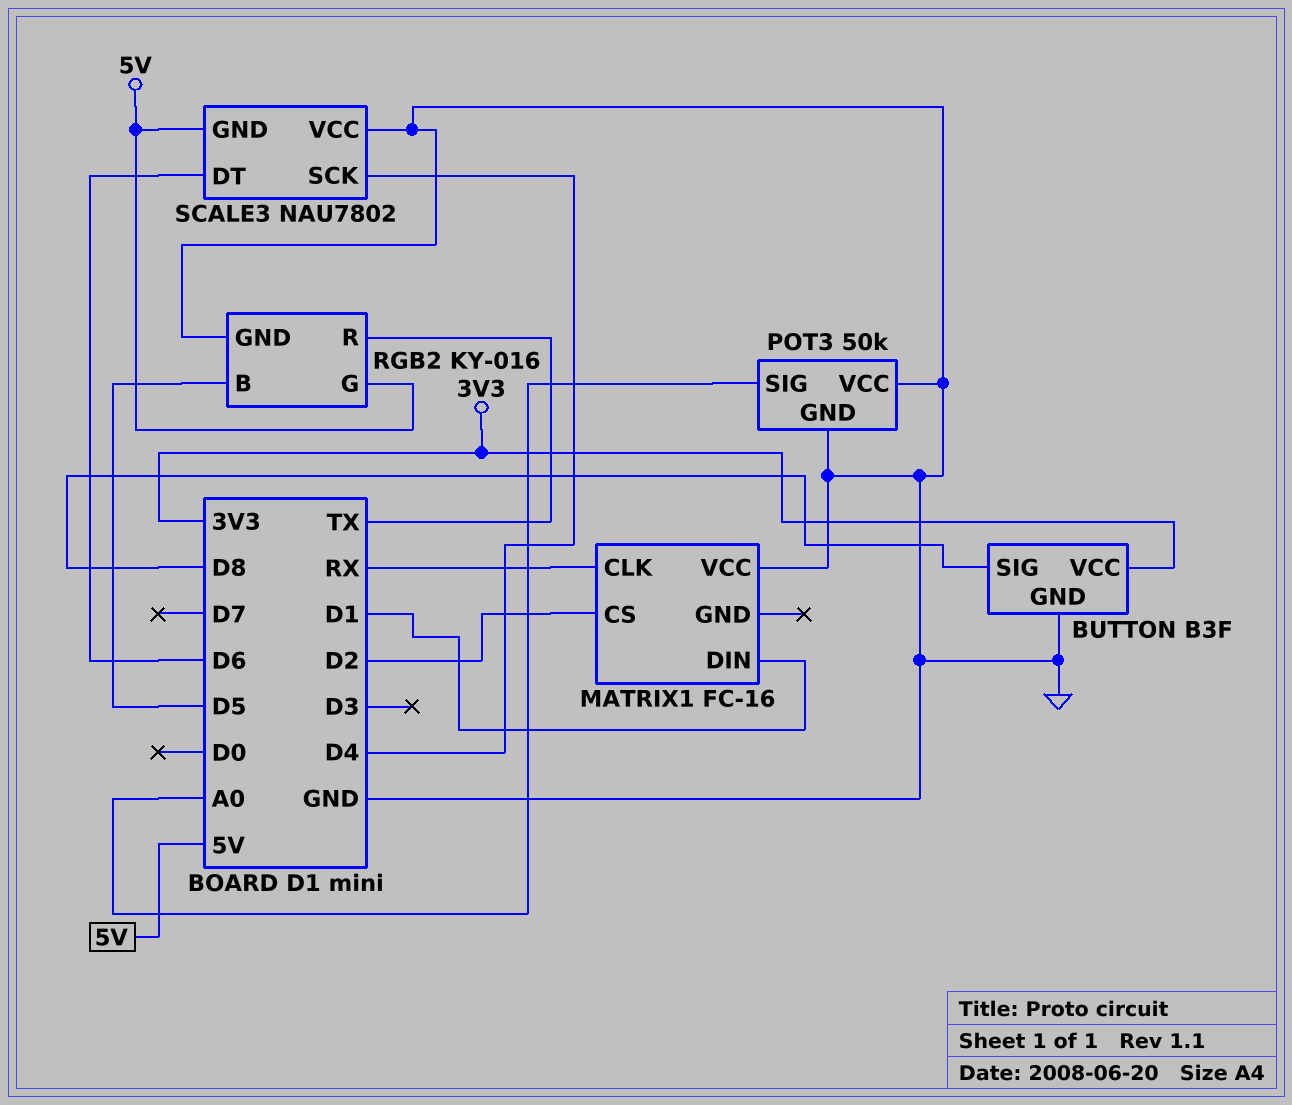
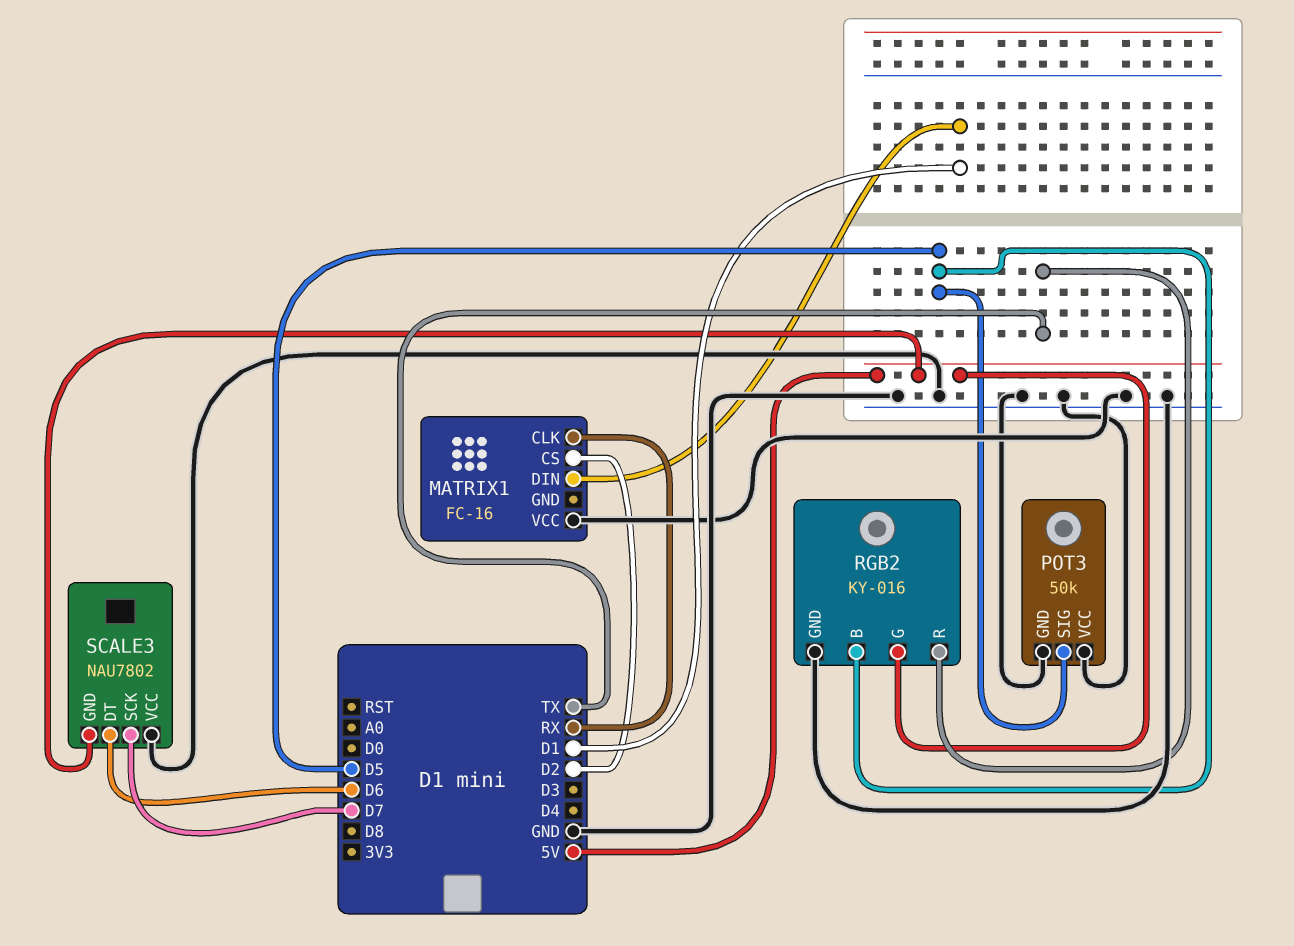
BUTTON: B3F -> none
BUTTON pin GND: GND -> none
BUTTON pin SIG: D8 -> none
BUTTON pin VCC: 3V3 -> none
POT3 pin SIG: A0 -> D5
SCALE3 pin SCK: D4 -> D7

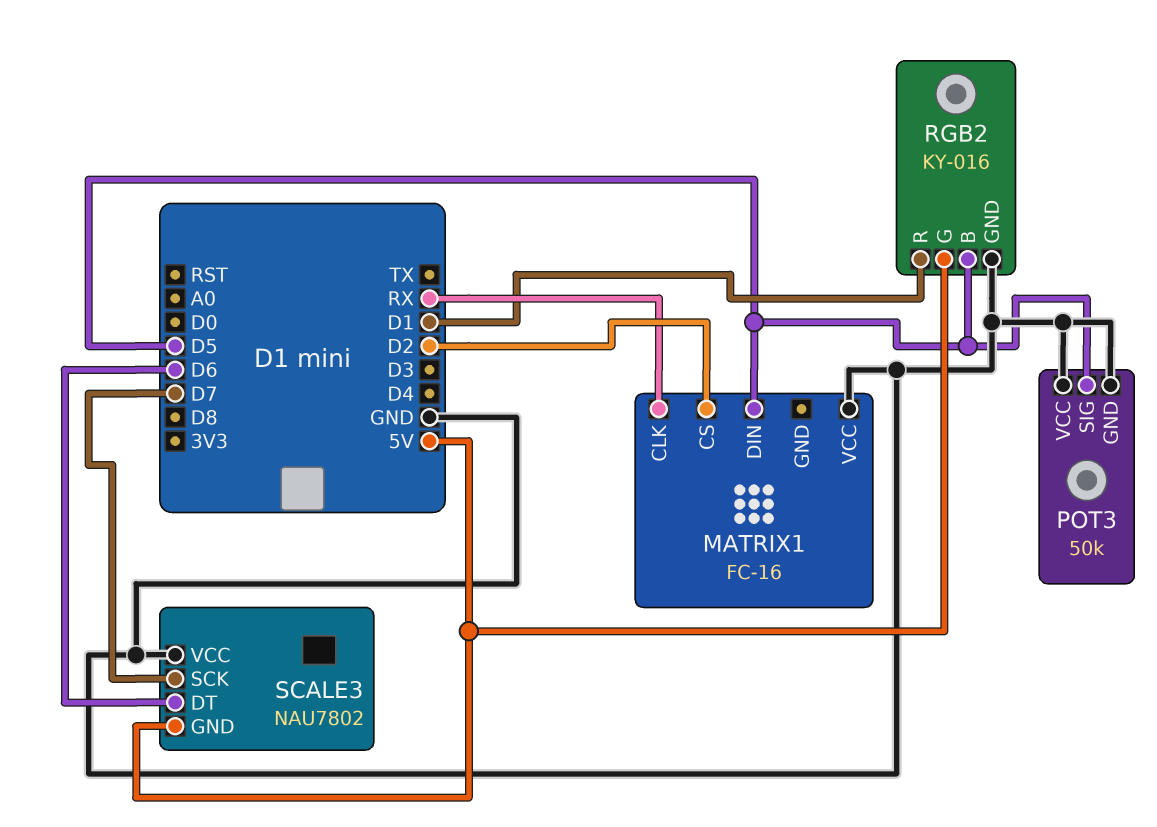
MATRIX1 pin DIN: D1 -> D5
RGB2 pin R: TX -> D1

